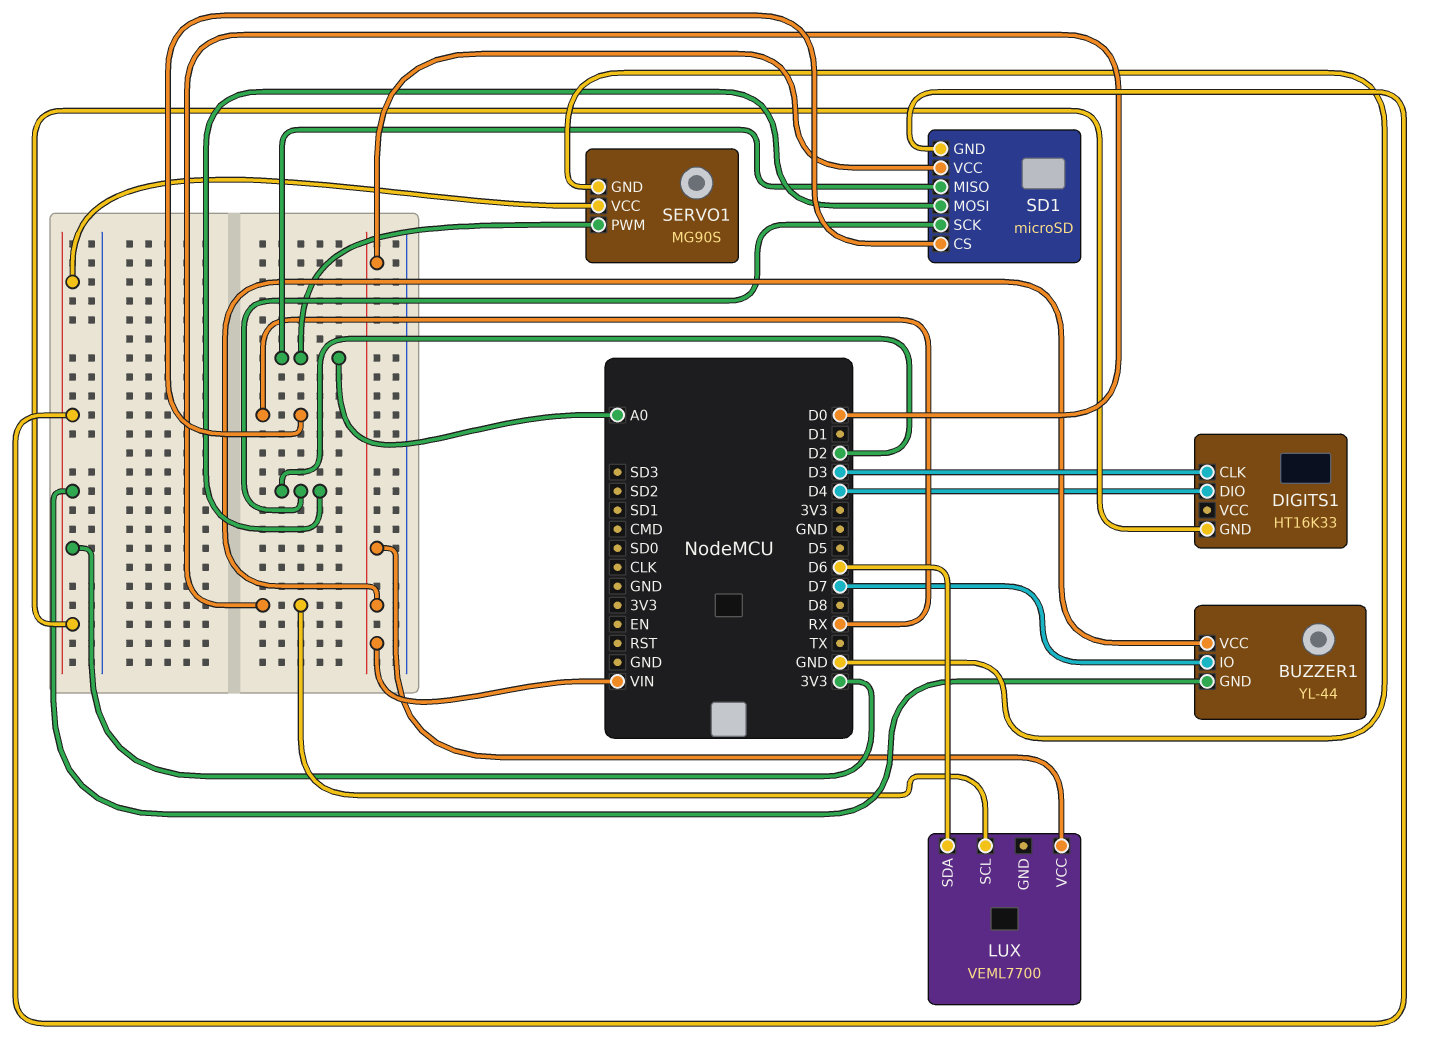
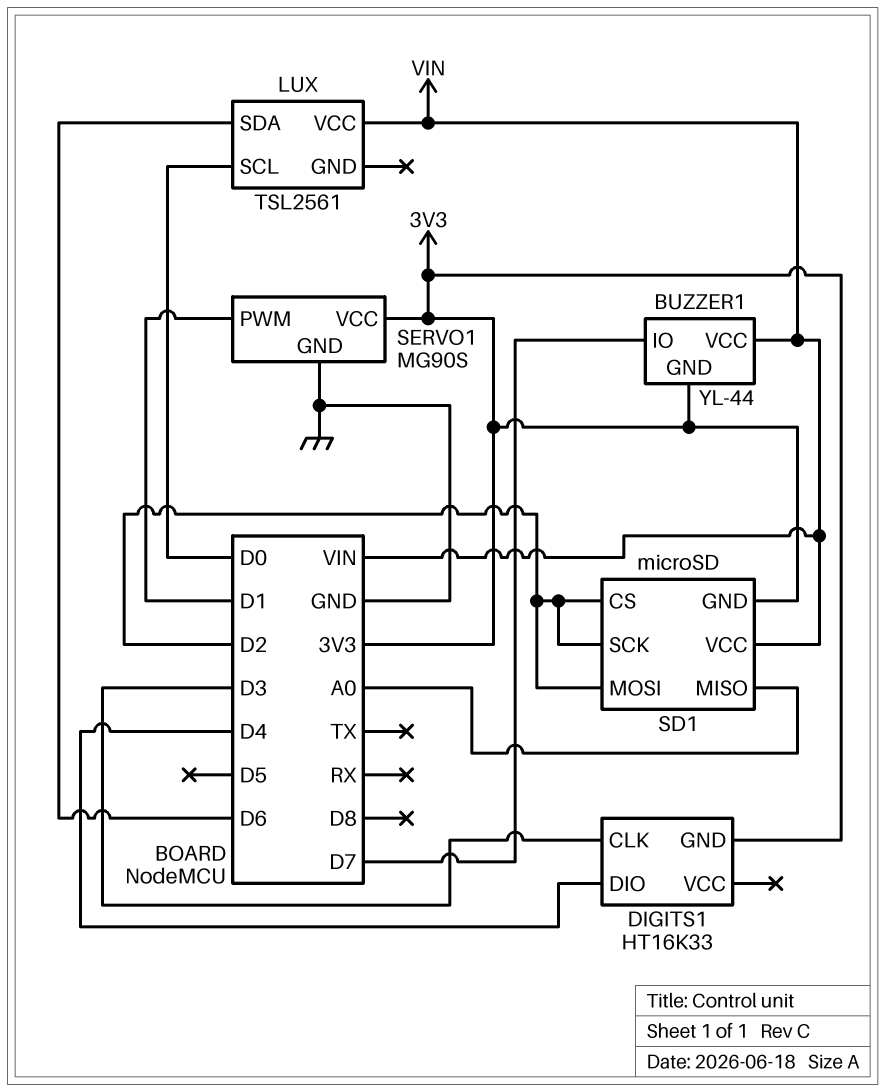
LUX: VEML7700 -> TSL2561
SD1 pin CS: RX -> D2
SERVO1 pin PWM: A0 -> D1

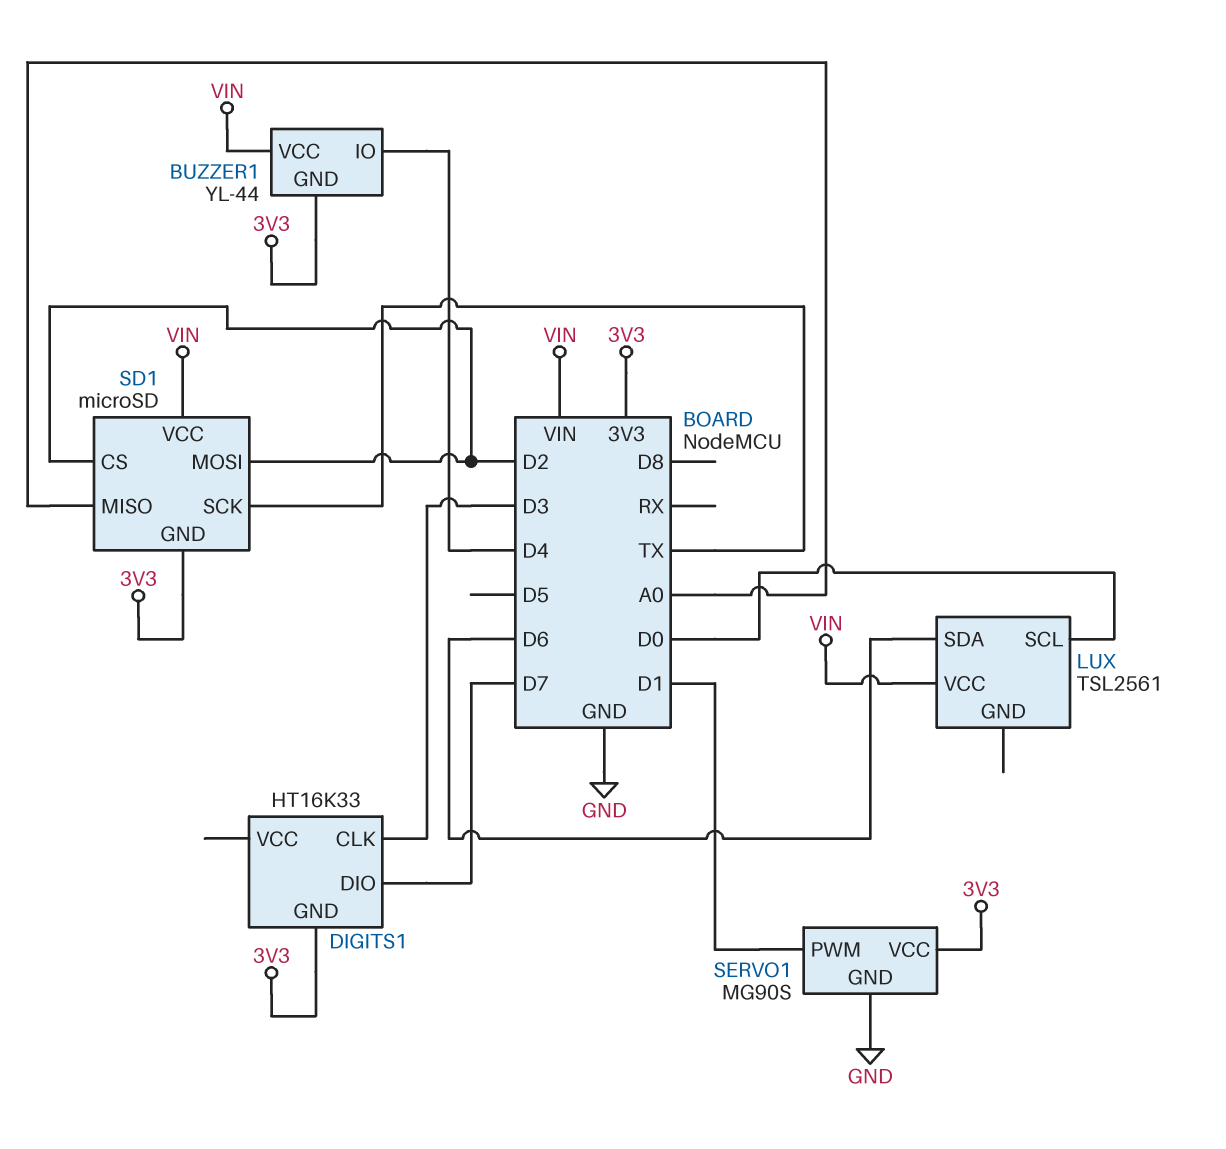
BUZZER1 pin IO: D7 -> D4
DIGITS1 pin DIO: D4 -> D7
SD1 pin SCK: D2 -> TX

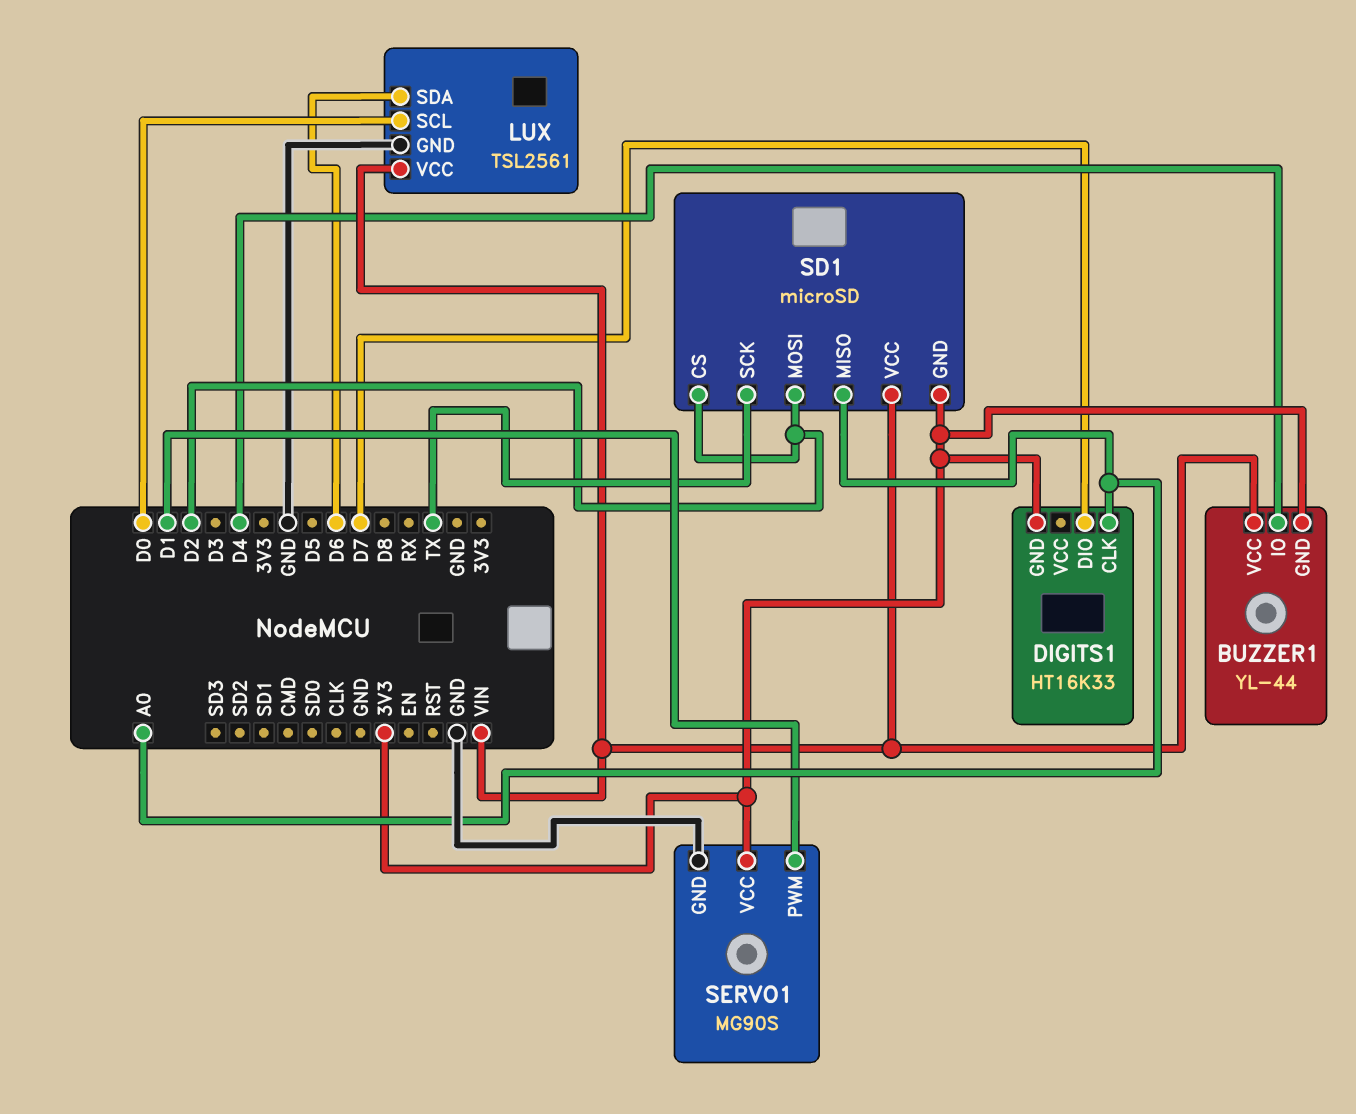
DIGITS1 pin CLK: D3 -> A0
LUX pin GND: none -> GND

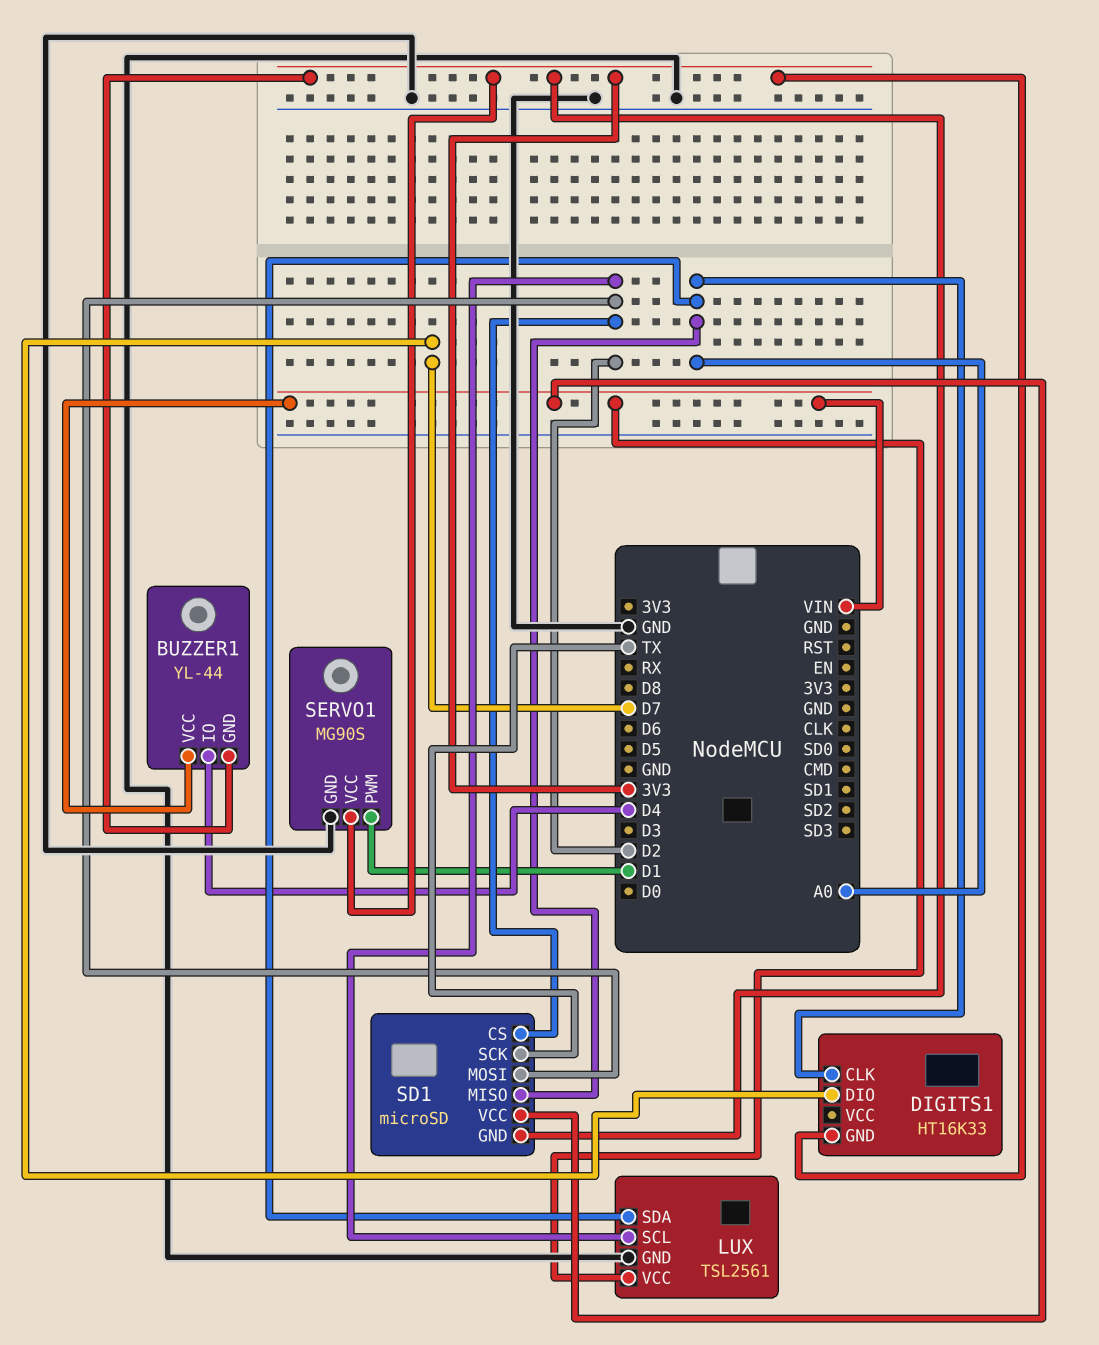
LUX pin SCL: D0 -> D2
LUX pin SDA: D6 -> A0

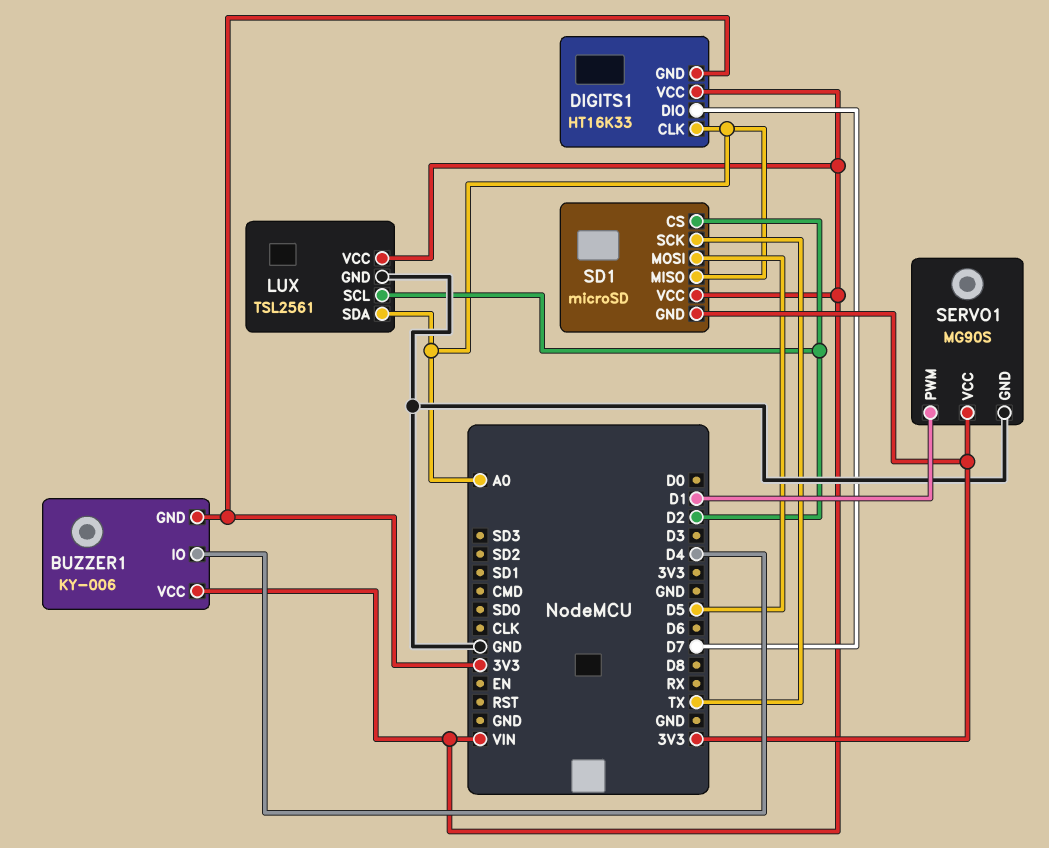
BUZZER1: YL-44 -> KY-006
DIGITS1 pin VCC: none -> VIN
SD1 pin MOSI: D2 -> D5

